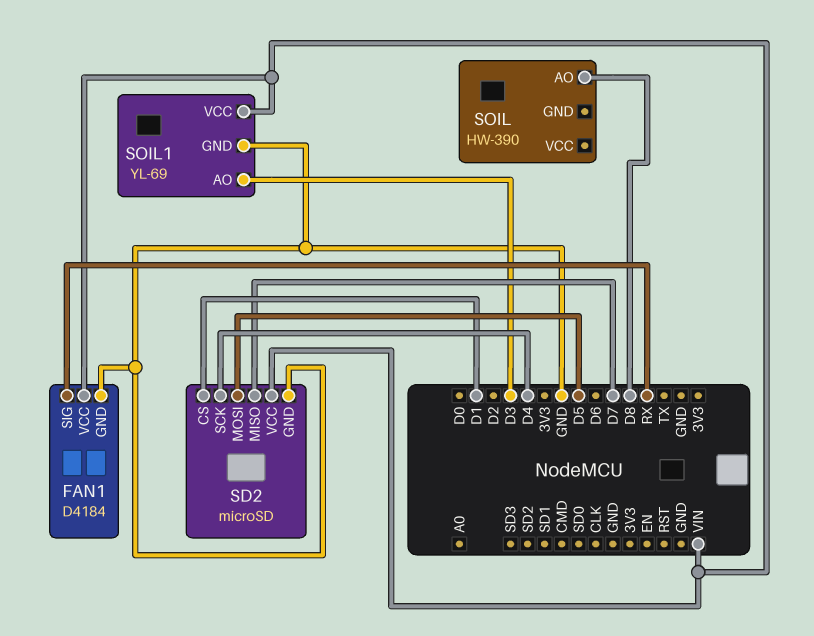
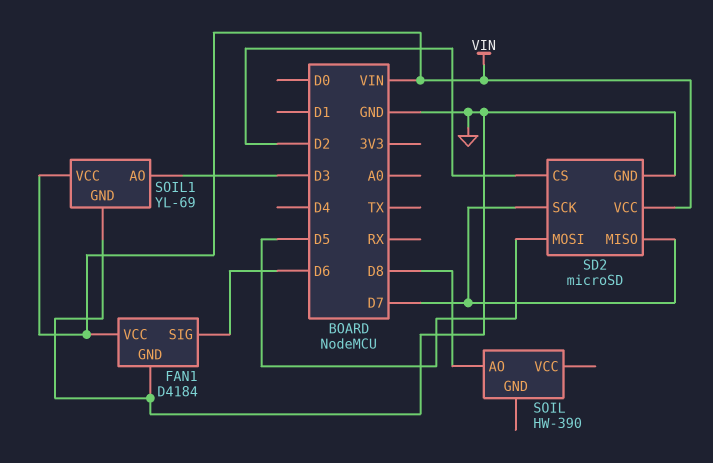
FAN1 pin SIG: RX -> D6
SD2 pin CS: D1 -> D2
SD2 pin SCK: D4 -> D7

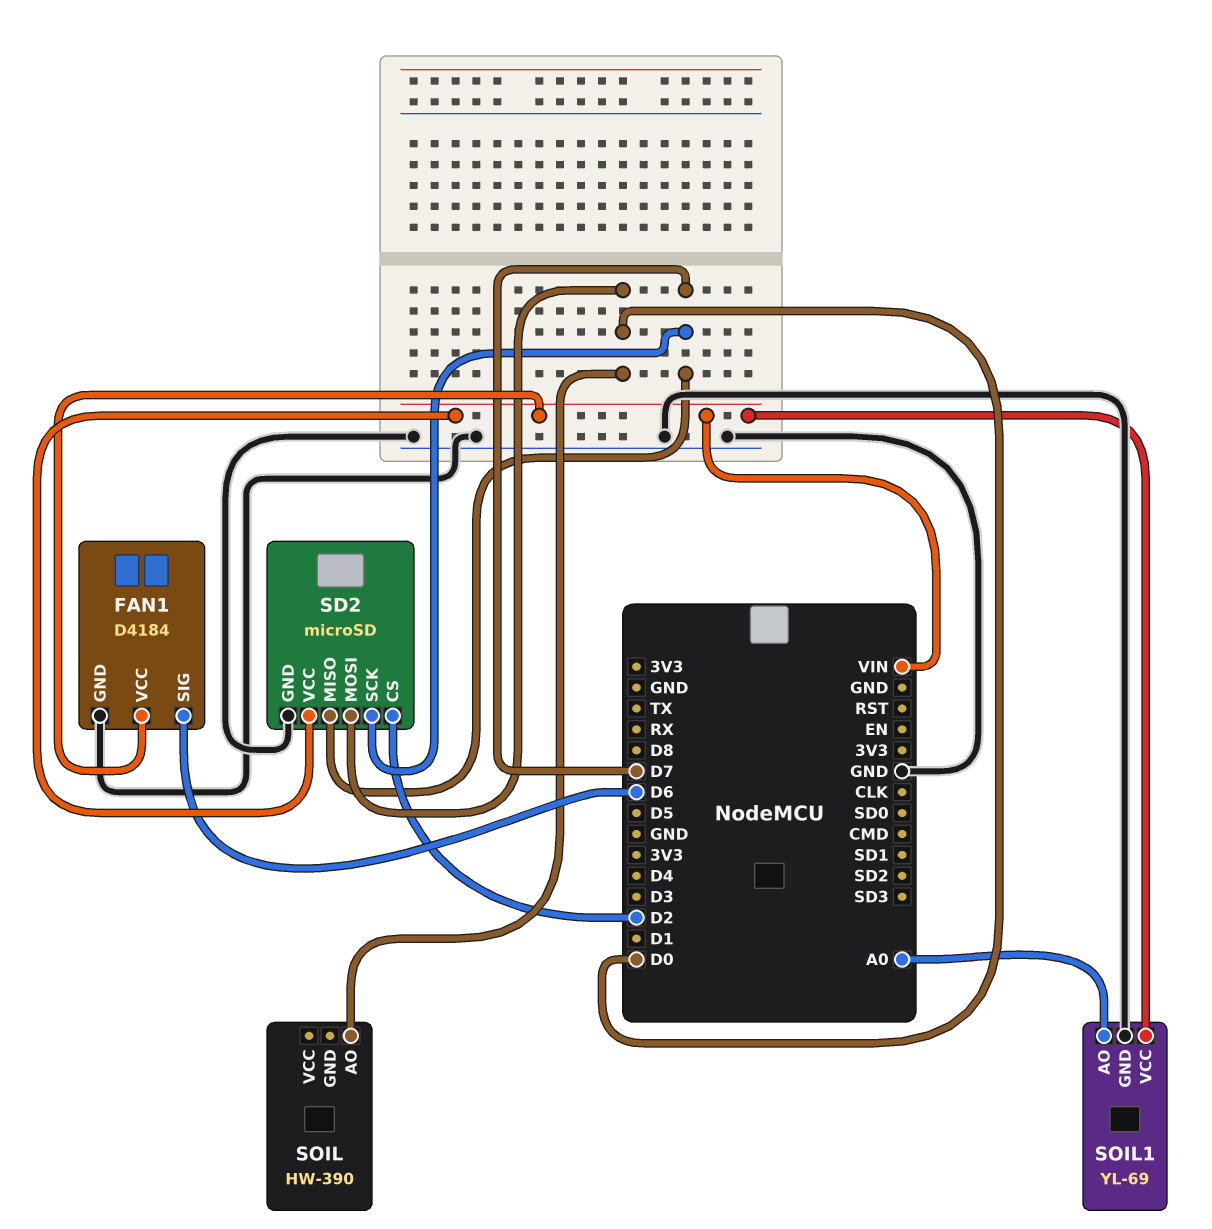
SD2 pin MOSI: D5 -> D0
SOIL pin AO: D8 -> D0
SOIL1 pin AO: D3 -> A0

